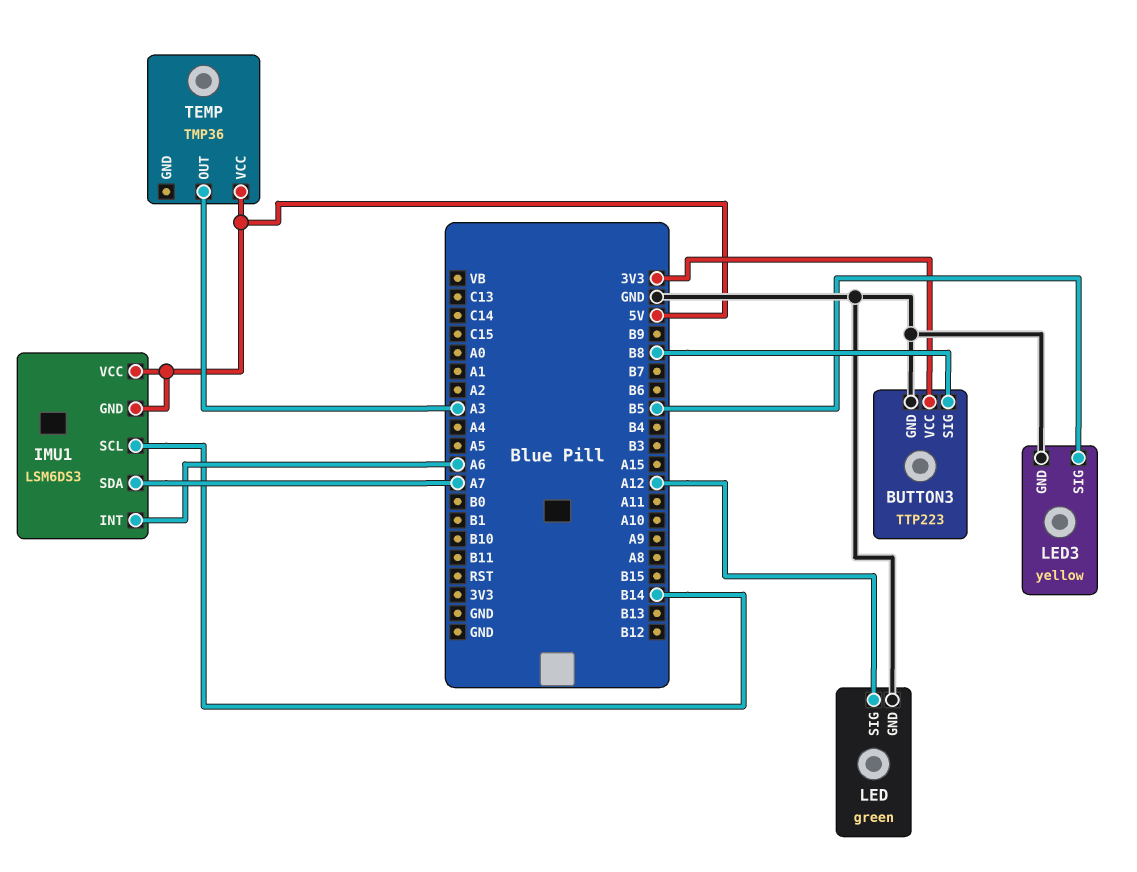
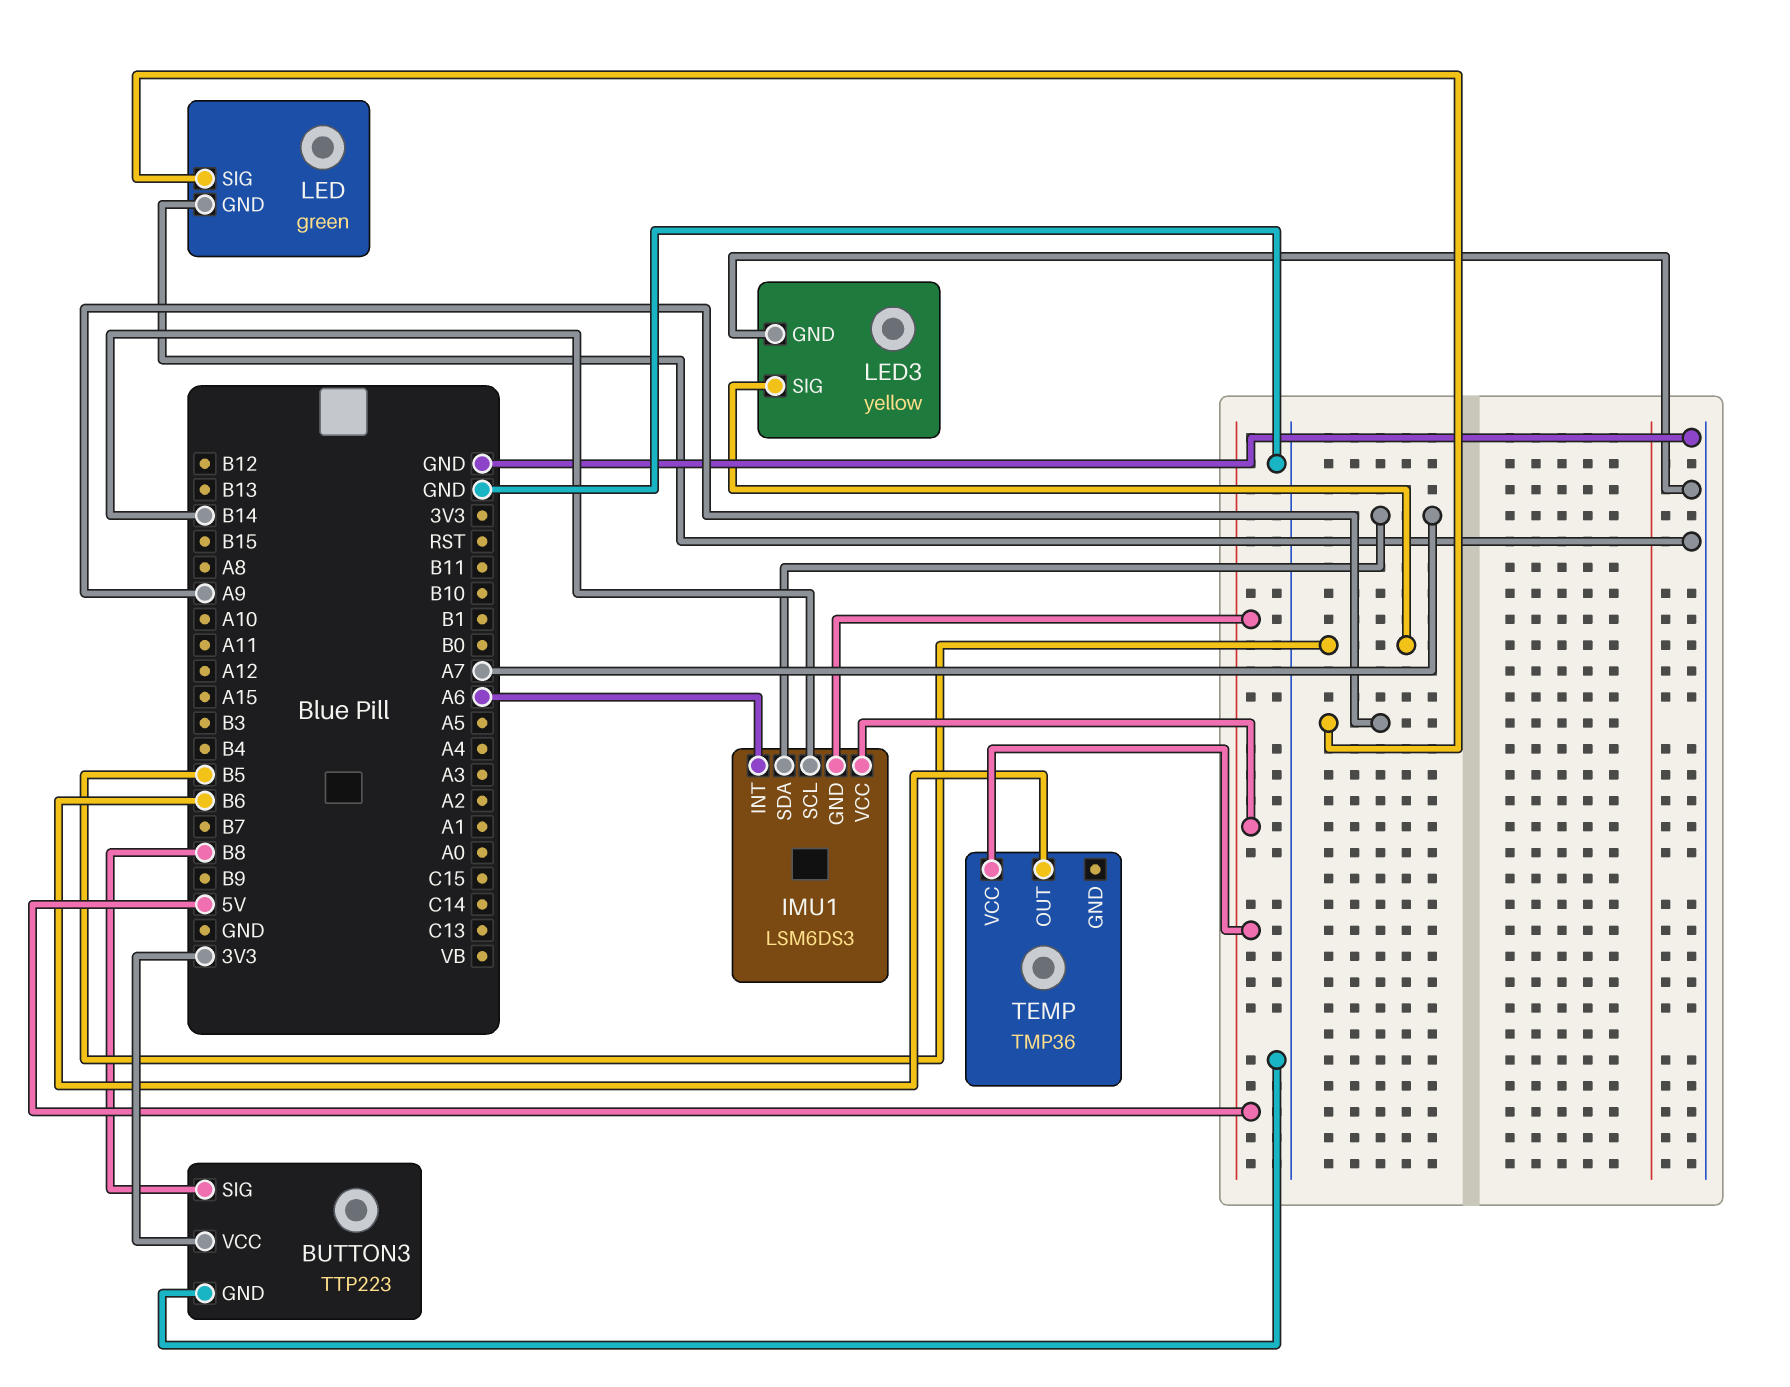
LED pin SIG: A12 -> A9
TEMP pin OUT: A3 -> B6

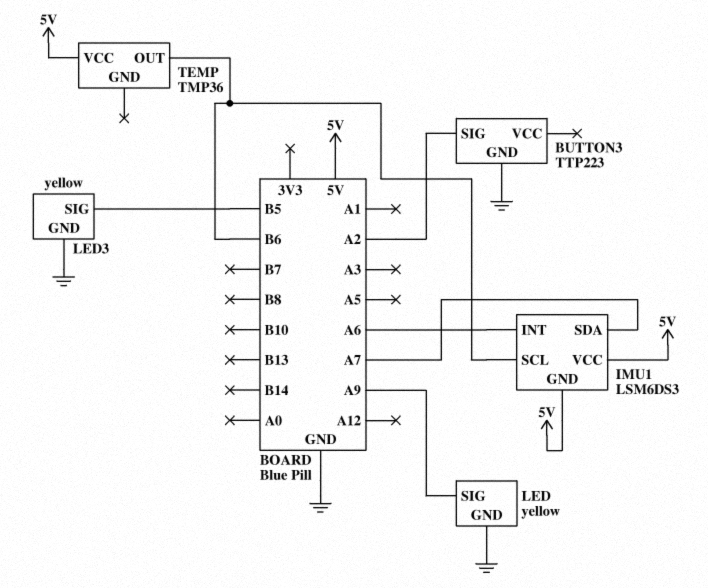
BUTTON3 pin SIG: B8 -> A2
BUTTON3 pin VCC: 3V3 -> none
IMU1 pin SCL: B14 -> B6
LED: green -> yellow

